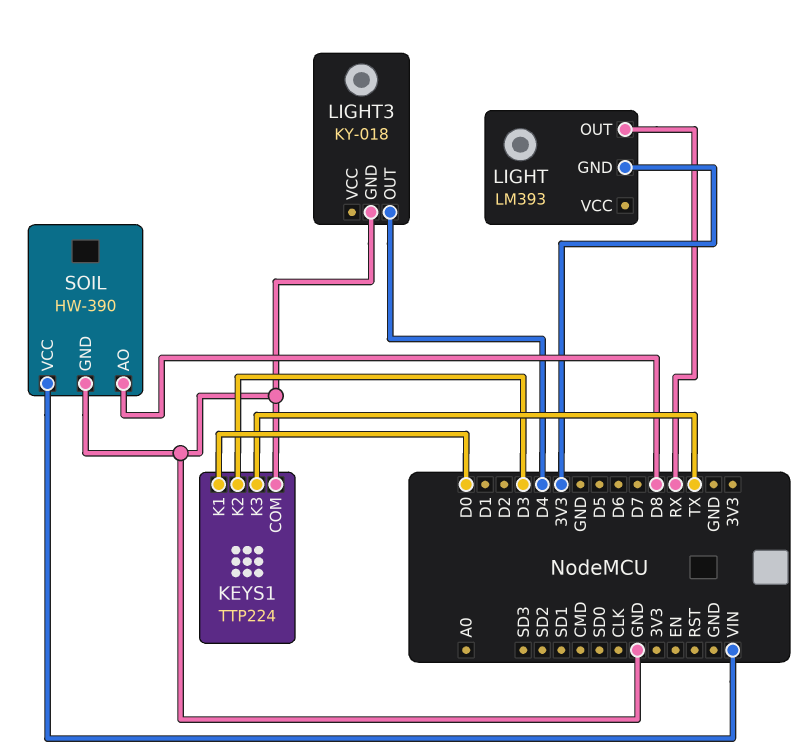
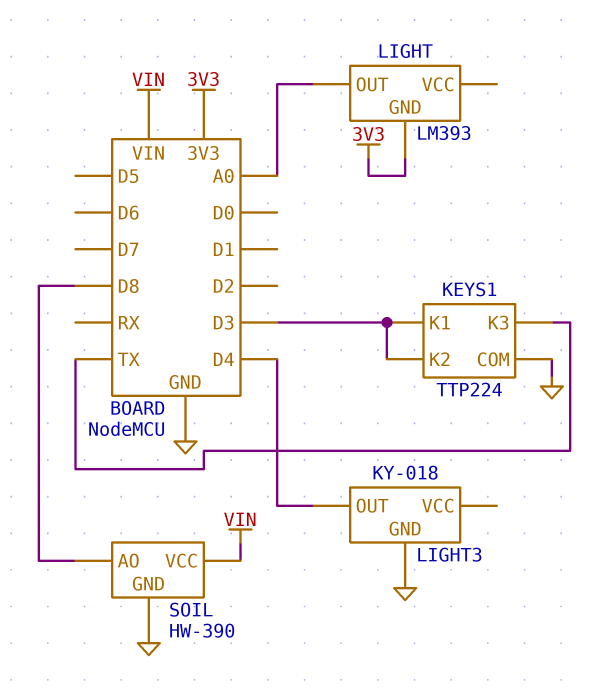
KEYS1 pin K1: D0 -> D3
LIGHT pin OUT: RX -> A0

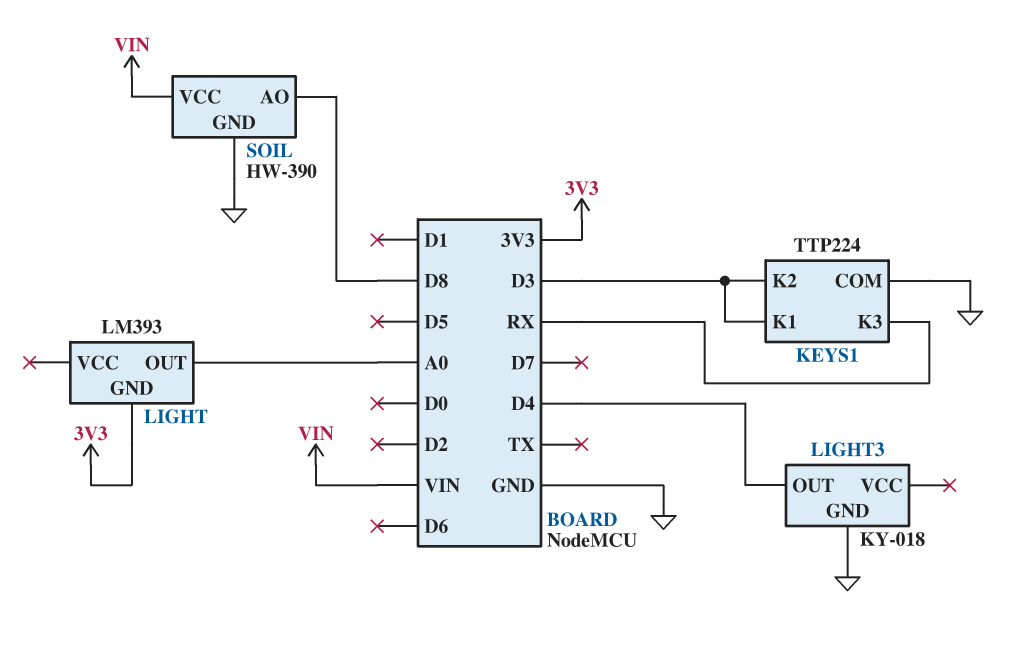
KEYS1 pin K3: TX -> RX

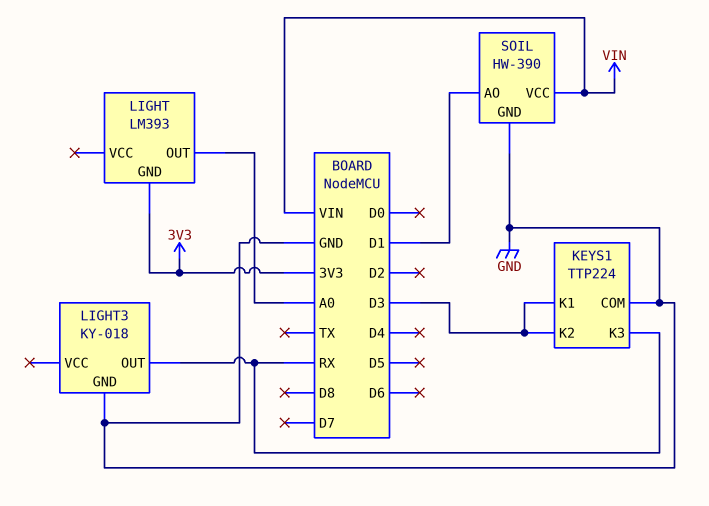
LIGHT3 pin OUT: D4 -> RX
SOIL pin AO: D8 -> D1

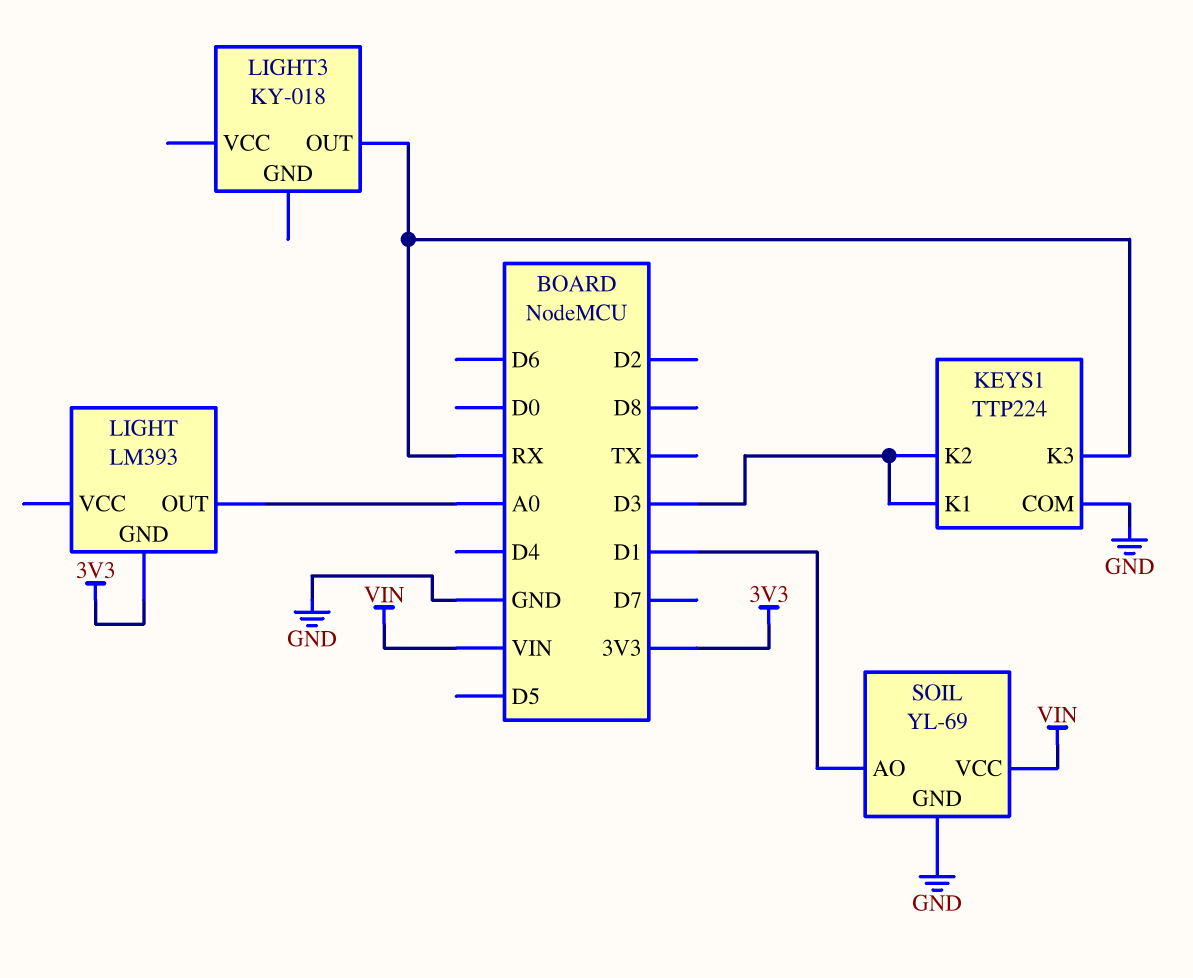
LIGHT3 pin GND: GND -> none
SOIL: HW-390 -> YL-69

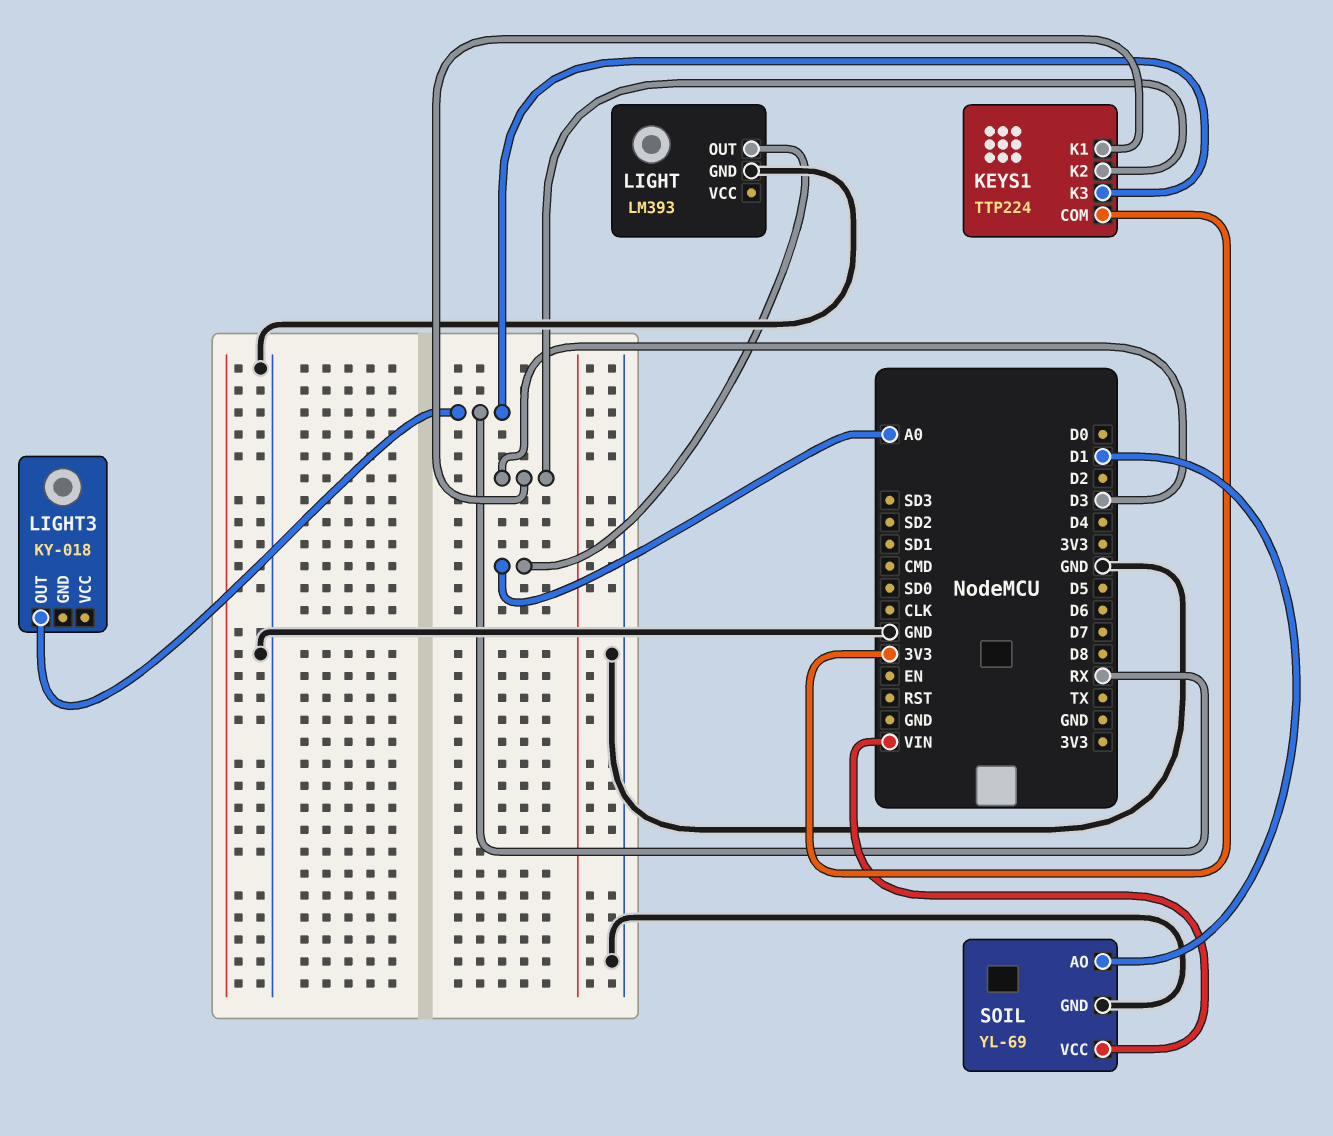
KEYS1 pin COM: GND -> 3V3
LIGHT pin GND: 3V3 -> GND

